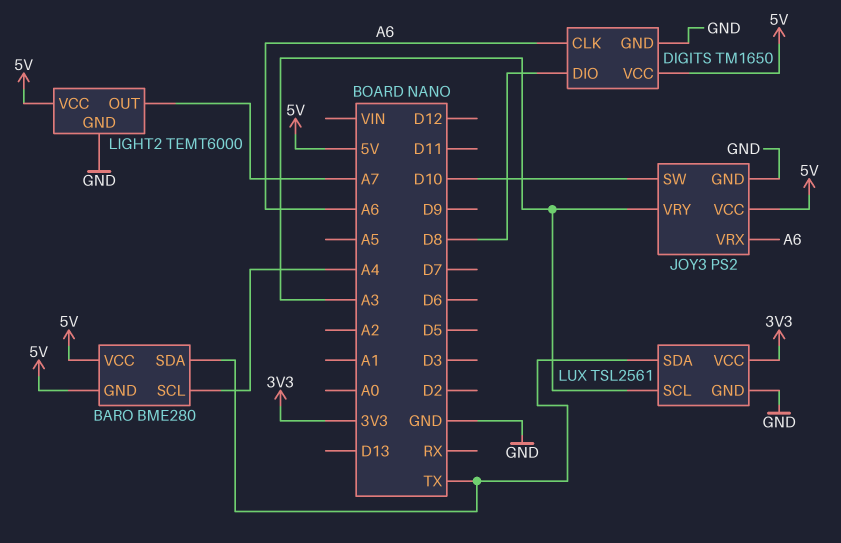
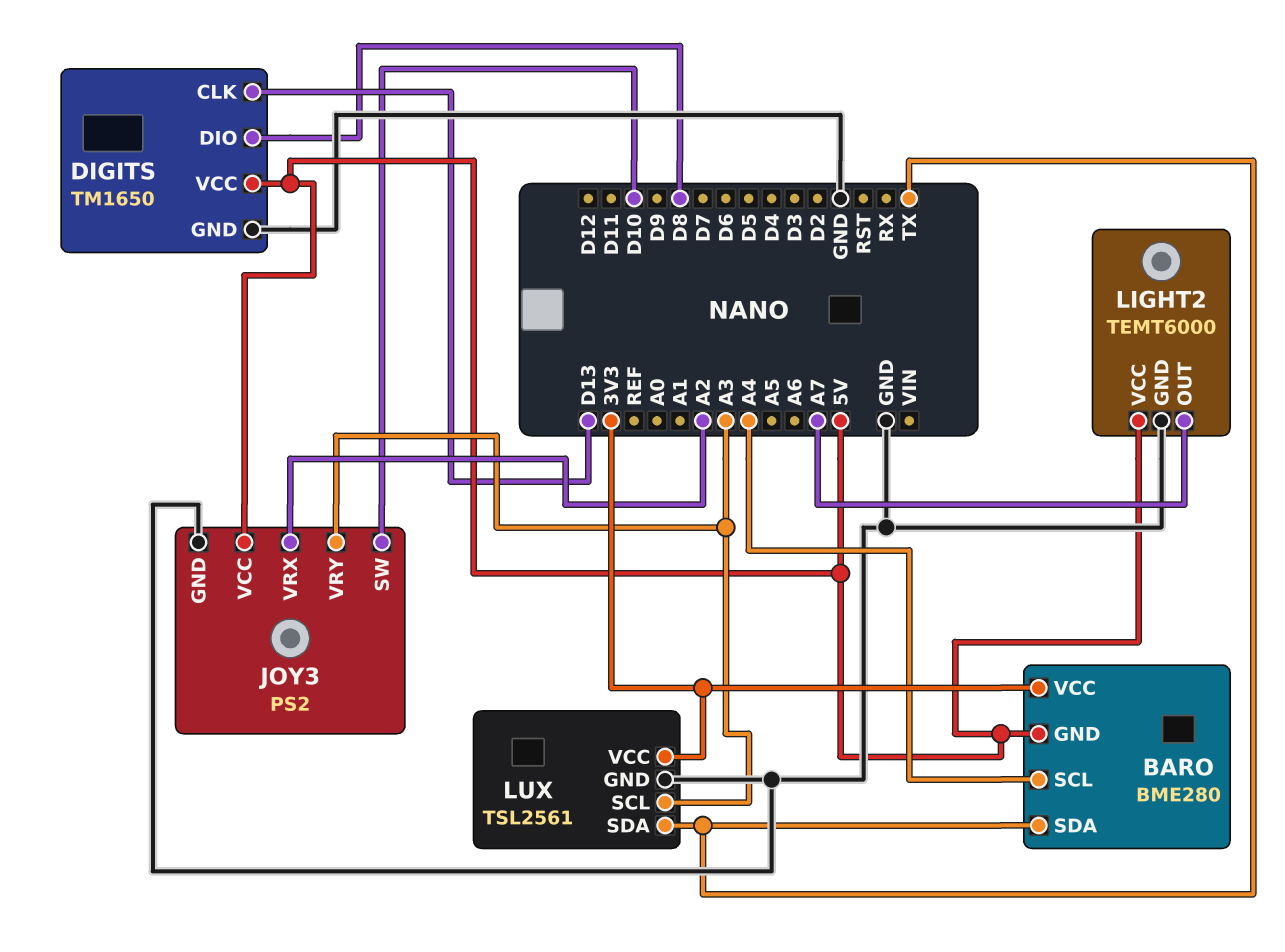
BARO pin VCC: 5V -> 3V3
DIGITS pin CLK: A6 -> D13
JOY3 pin VRX: A6 -> A2

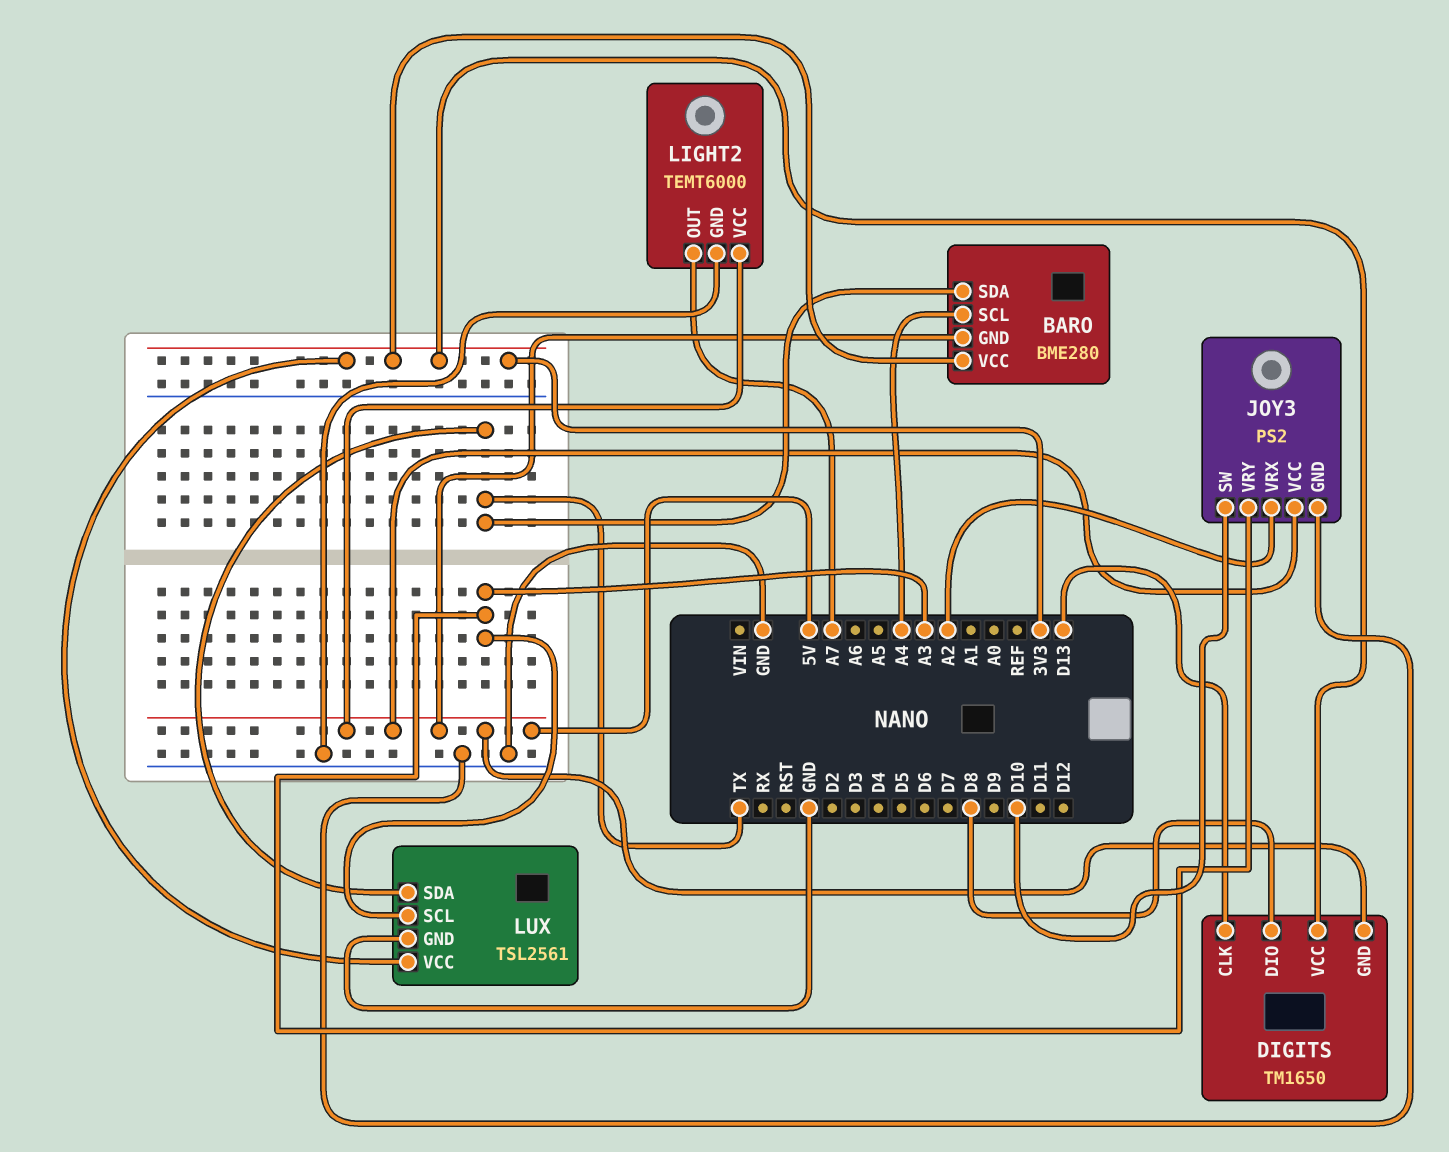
DIGITS pin GND: GND -> 5V
DIGITS pin VCC: 5V -> 3V3

